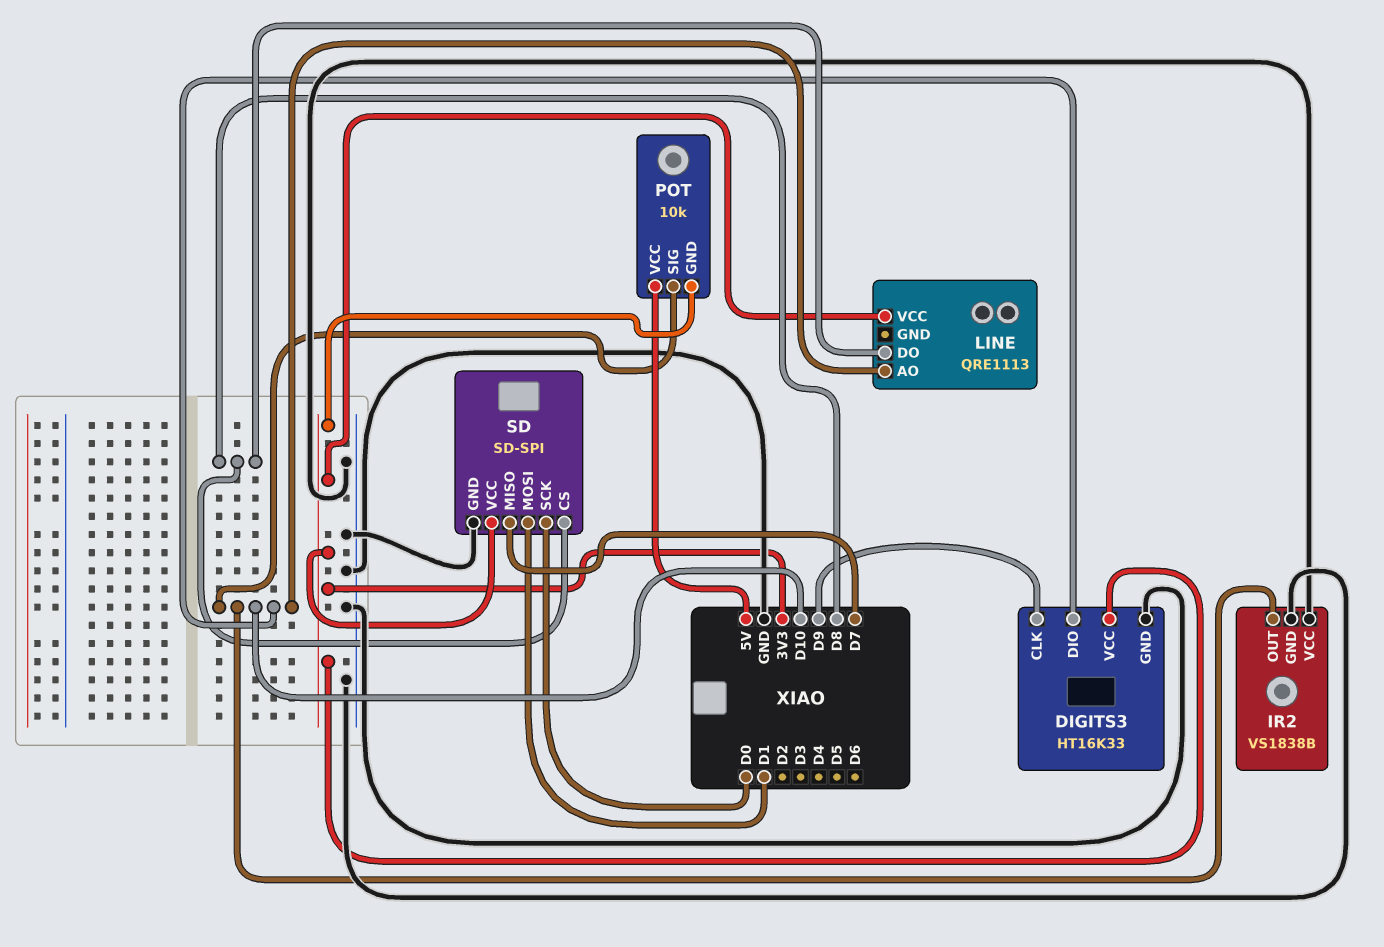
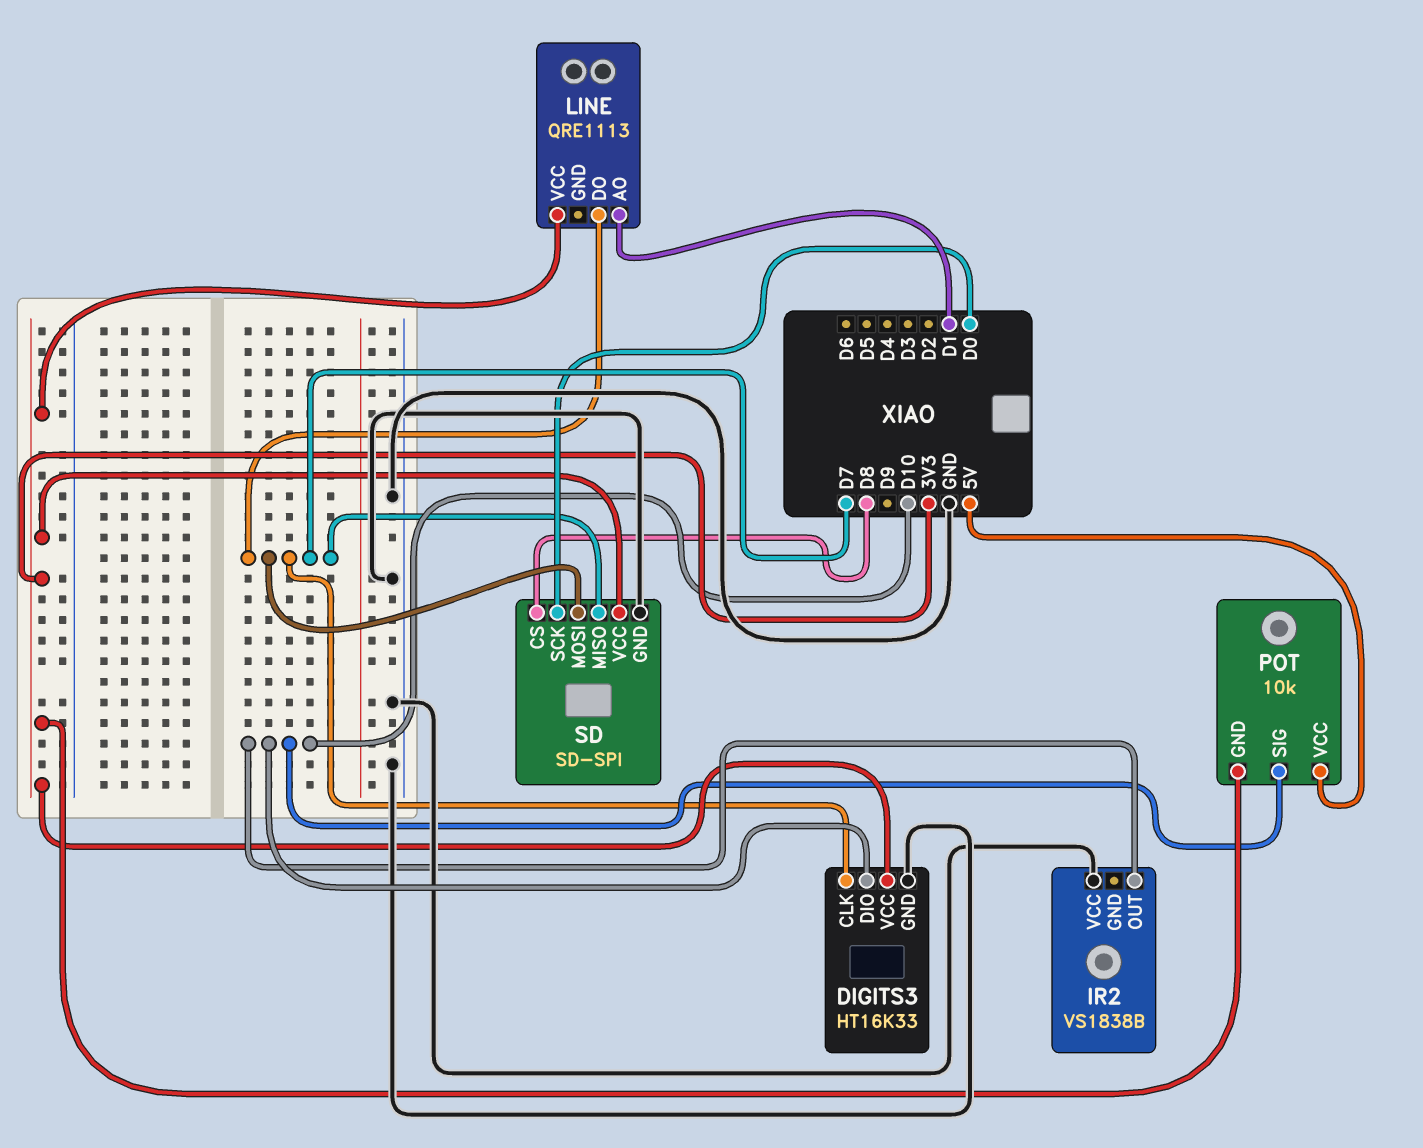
DIGITS3 pin CLK: D9 -> D7
IR2 pin GND: GND -> none
LINE pin AO: D10 -> D1
LINE pin DO: D8 -> D7
SD pin MOSI: D1 -> D7

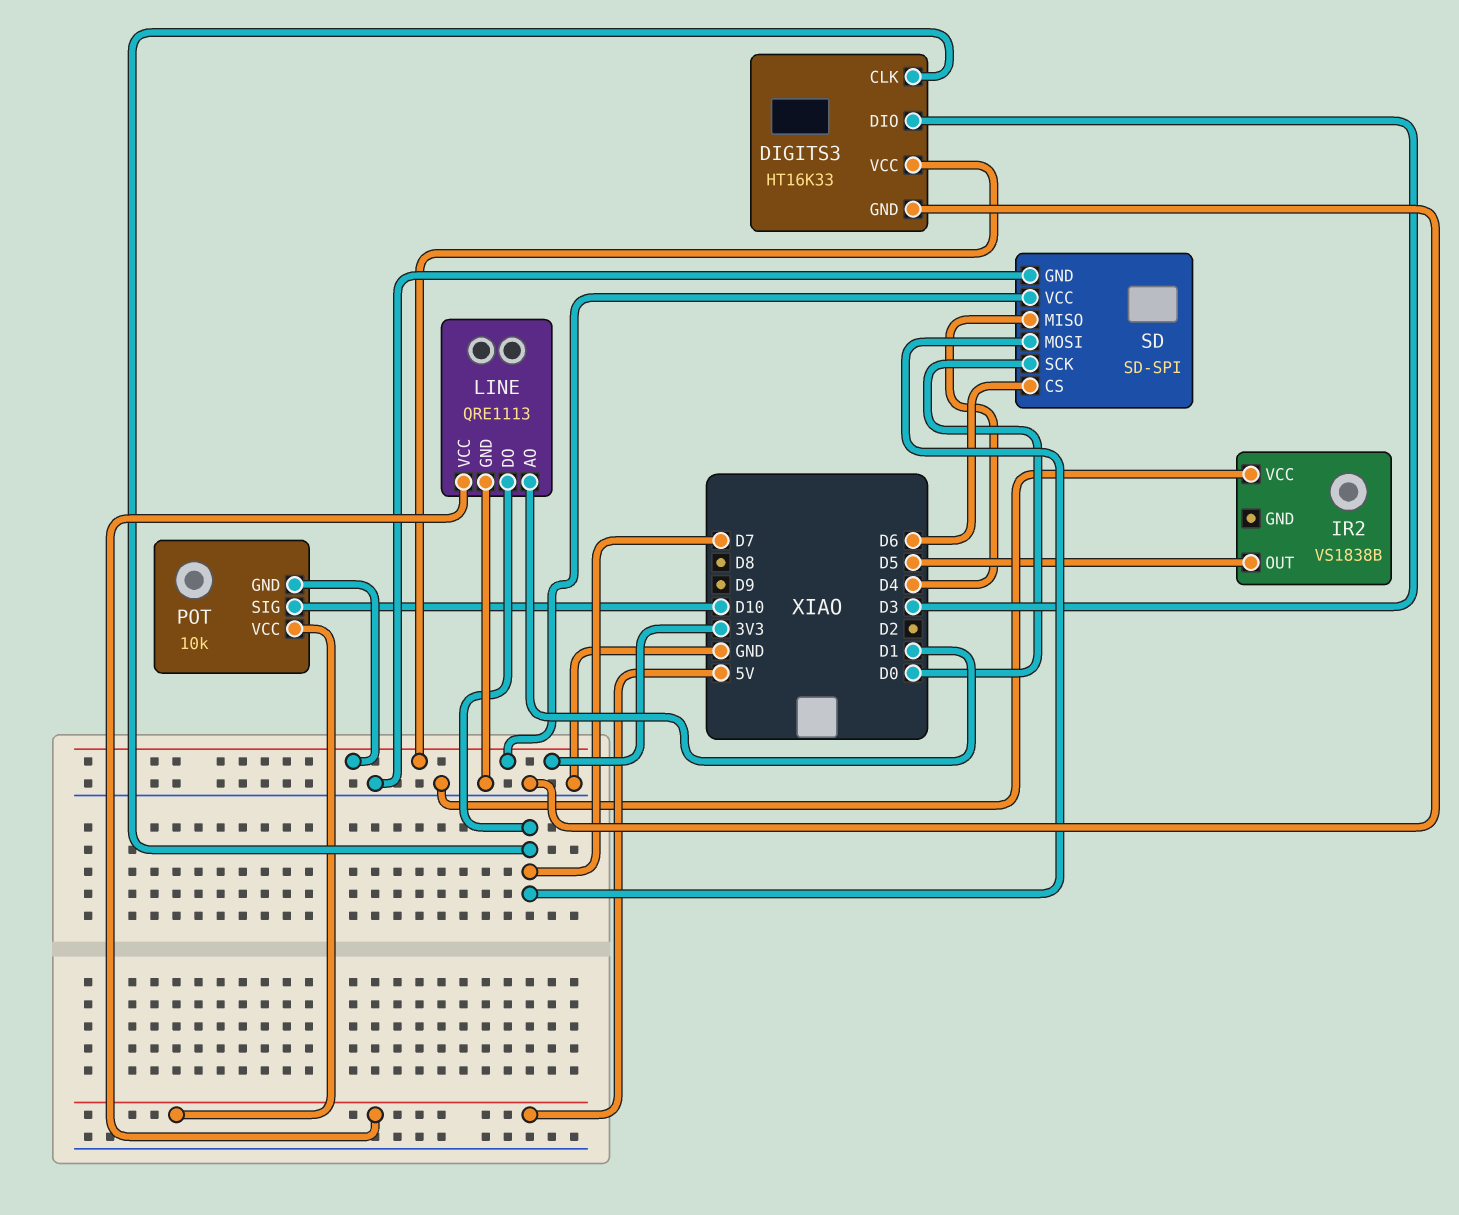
DIGITS3 pin DIO: D10 -> D3
IR2 pin OUT: D10 -> D5
LINE pin GND: none -> GND
LINE pin VCC: 3V3 -> 5V
SD pin CS: D8 -> D6
SD pin MISO: D7 -> D4

